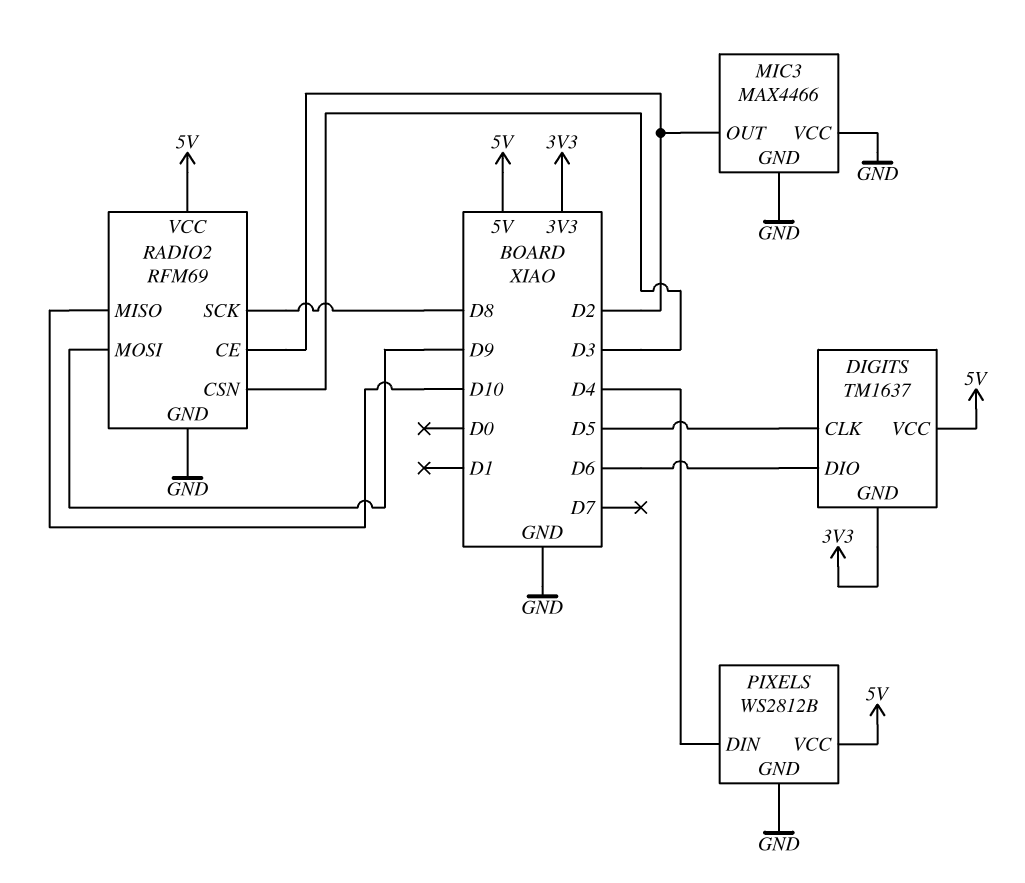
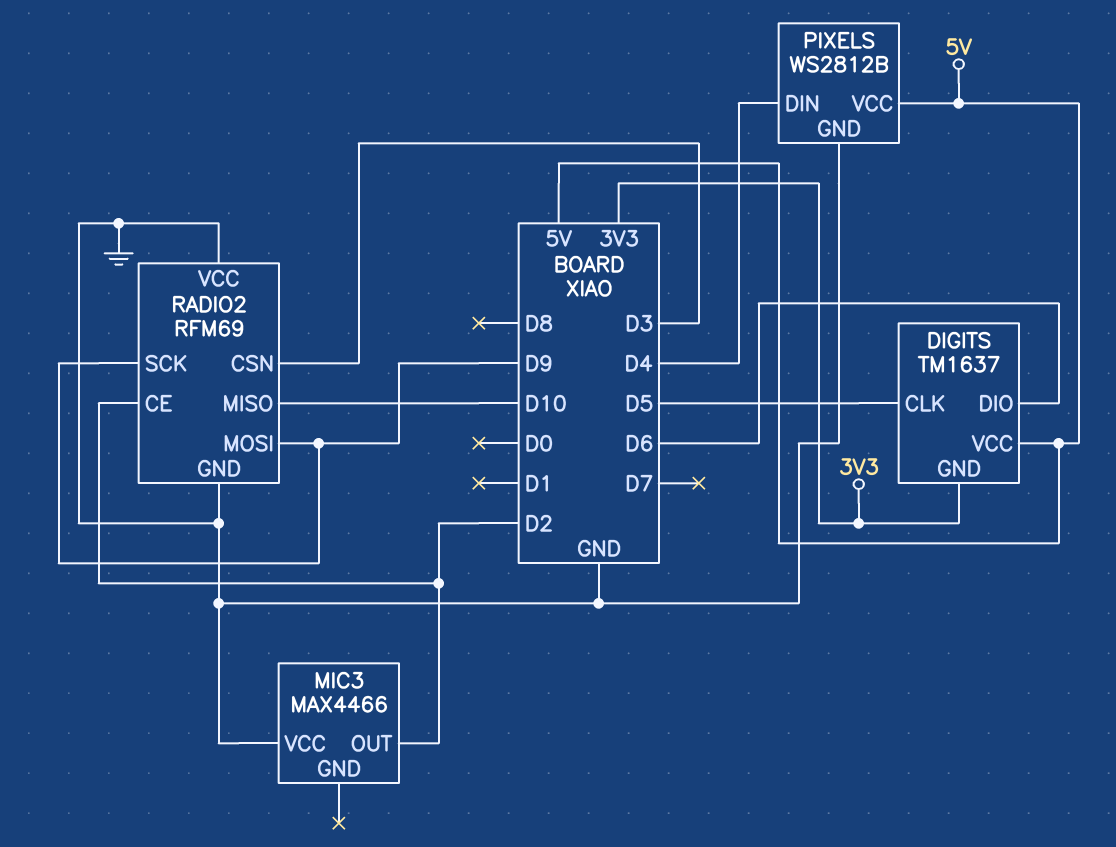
MIC3 pin GND: GND -> none
RADIO2 pin SCK: D8 -> D9
RADIO2 pin VCC: 5V -> GND

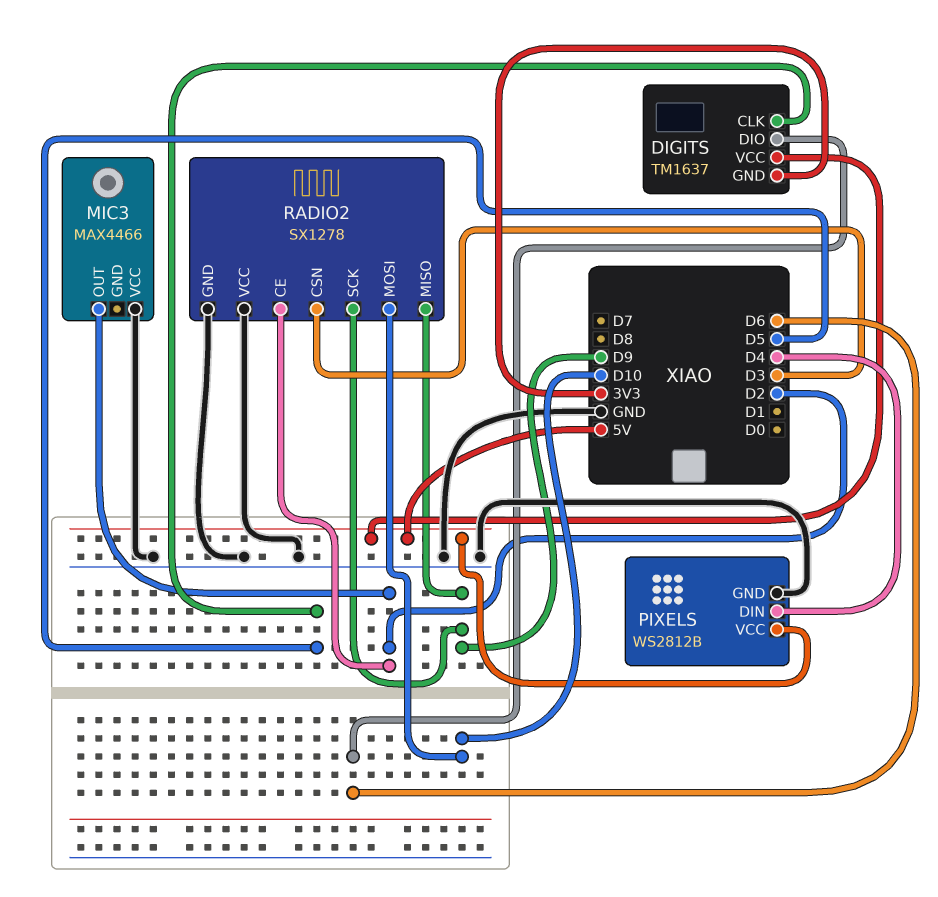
RADIO2: RFM69 -> SX1278
RADIO2 pin MISO: D10 -> D9
RADIO2 pin MOSI: D9 -> D10

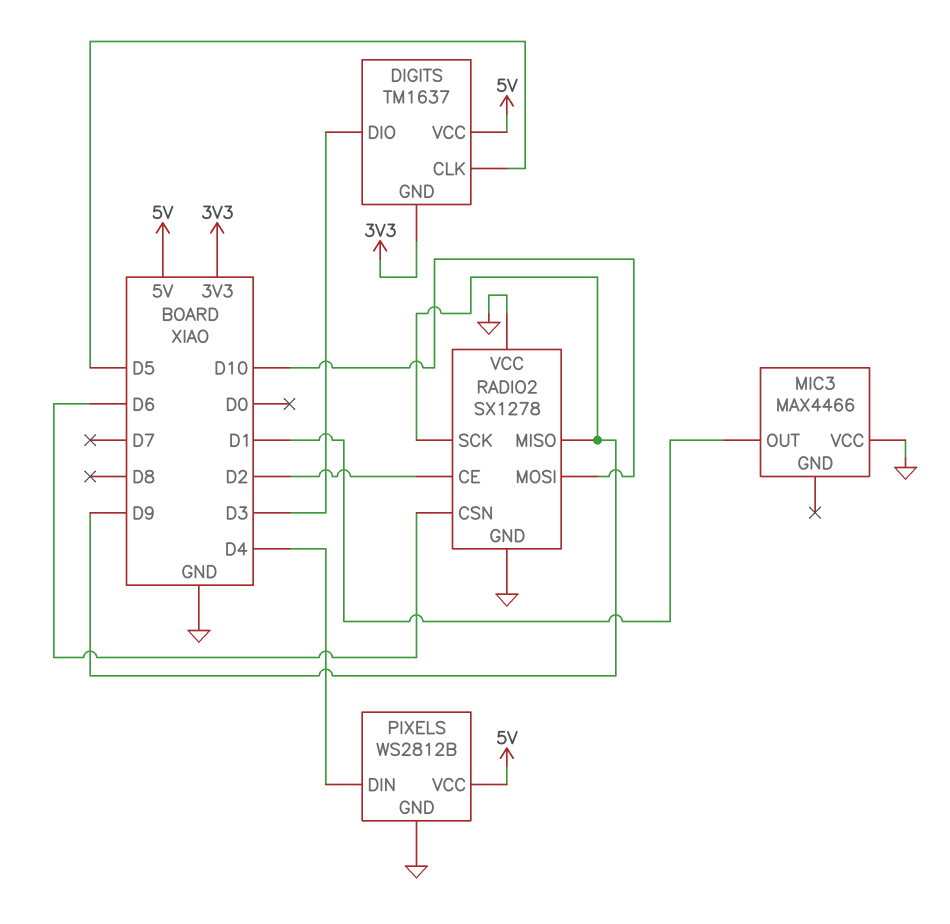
DIGITS pin DIO: D6 -> D3
MIC3 pin OUT: D2 -> D1
RADIO2 pin CSN: D3 -> D6

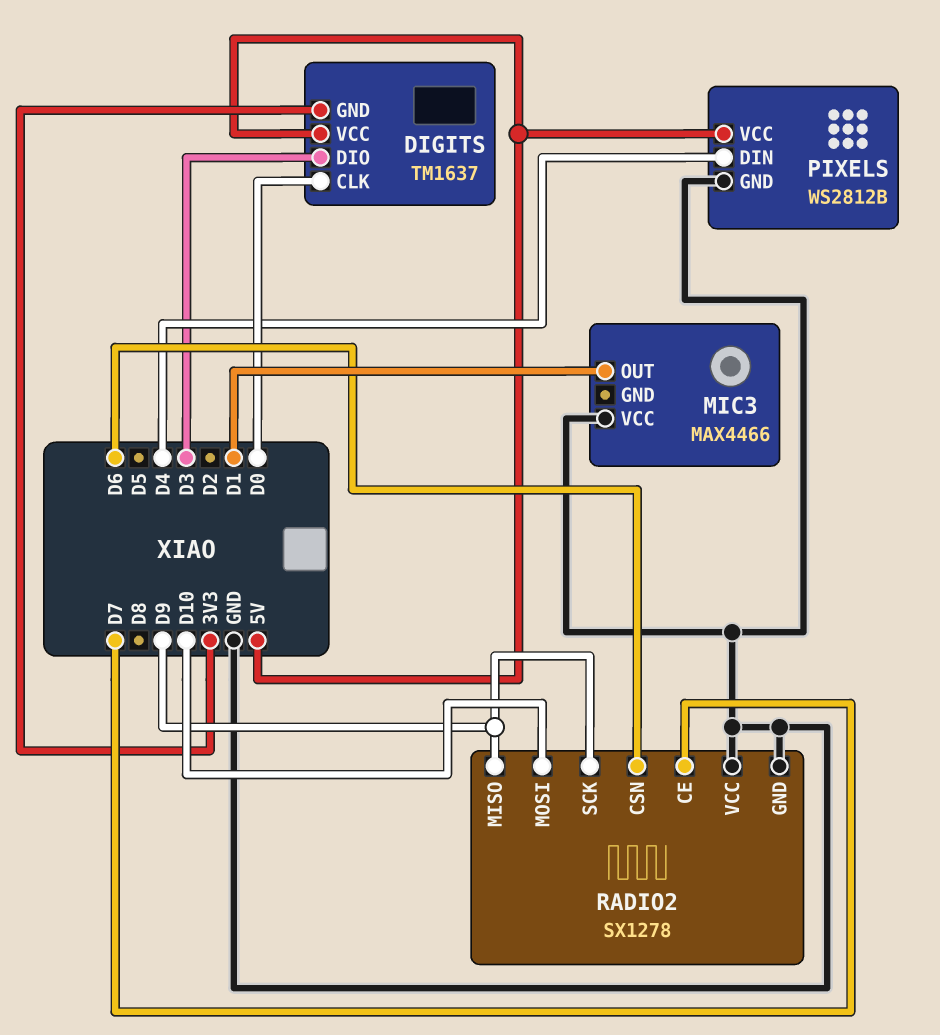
DIGITS pin CLK: D5 -> D0
RADIO2 pin CE: D2 -> D7

